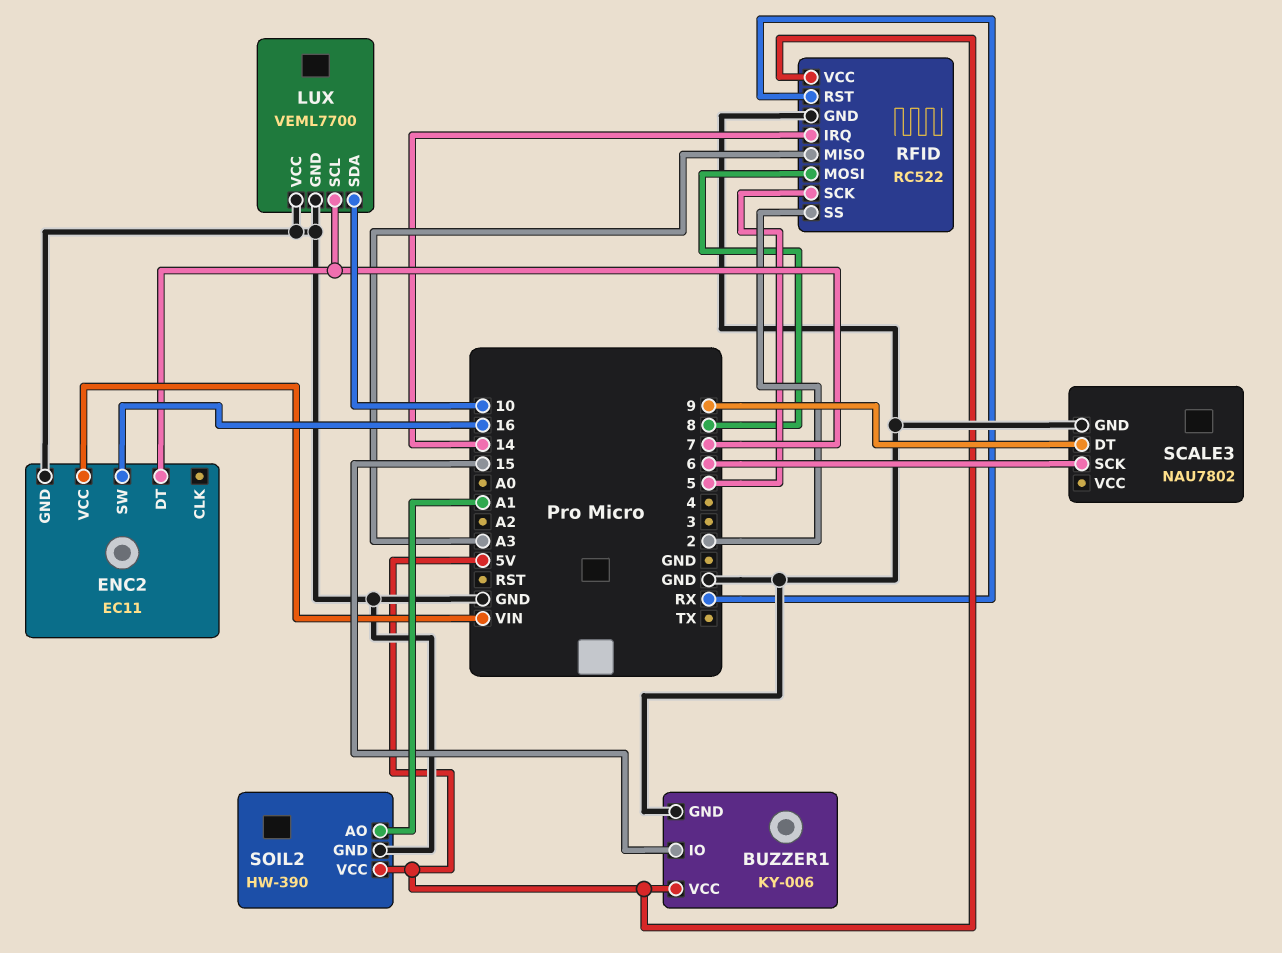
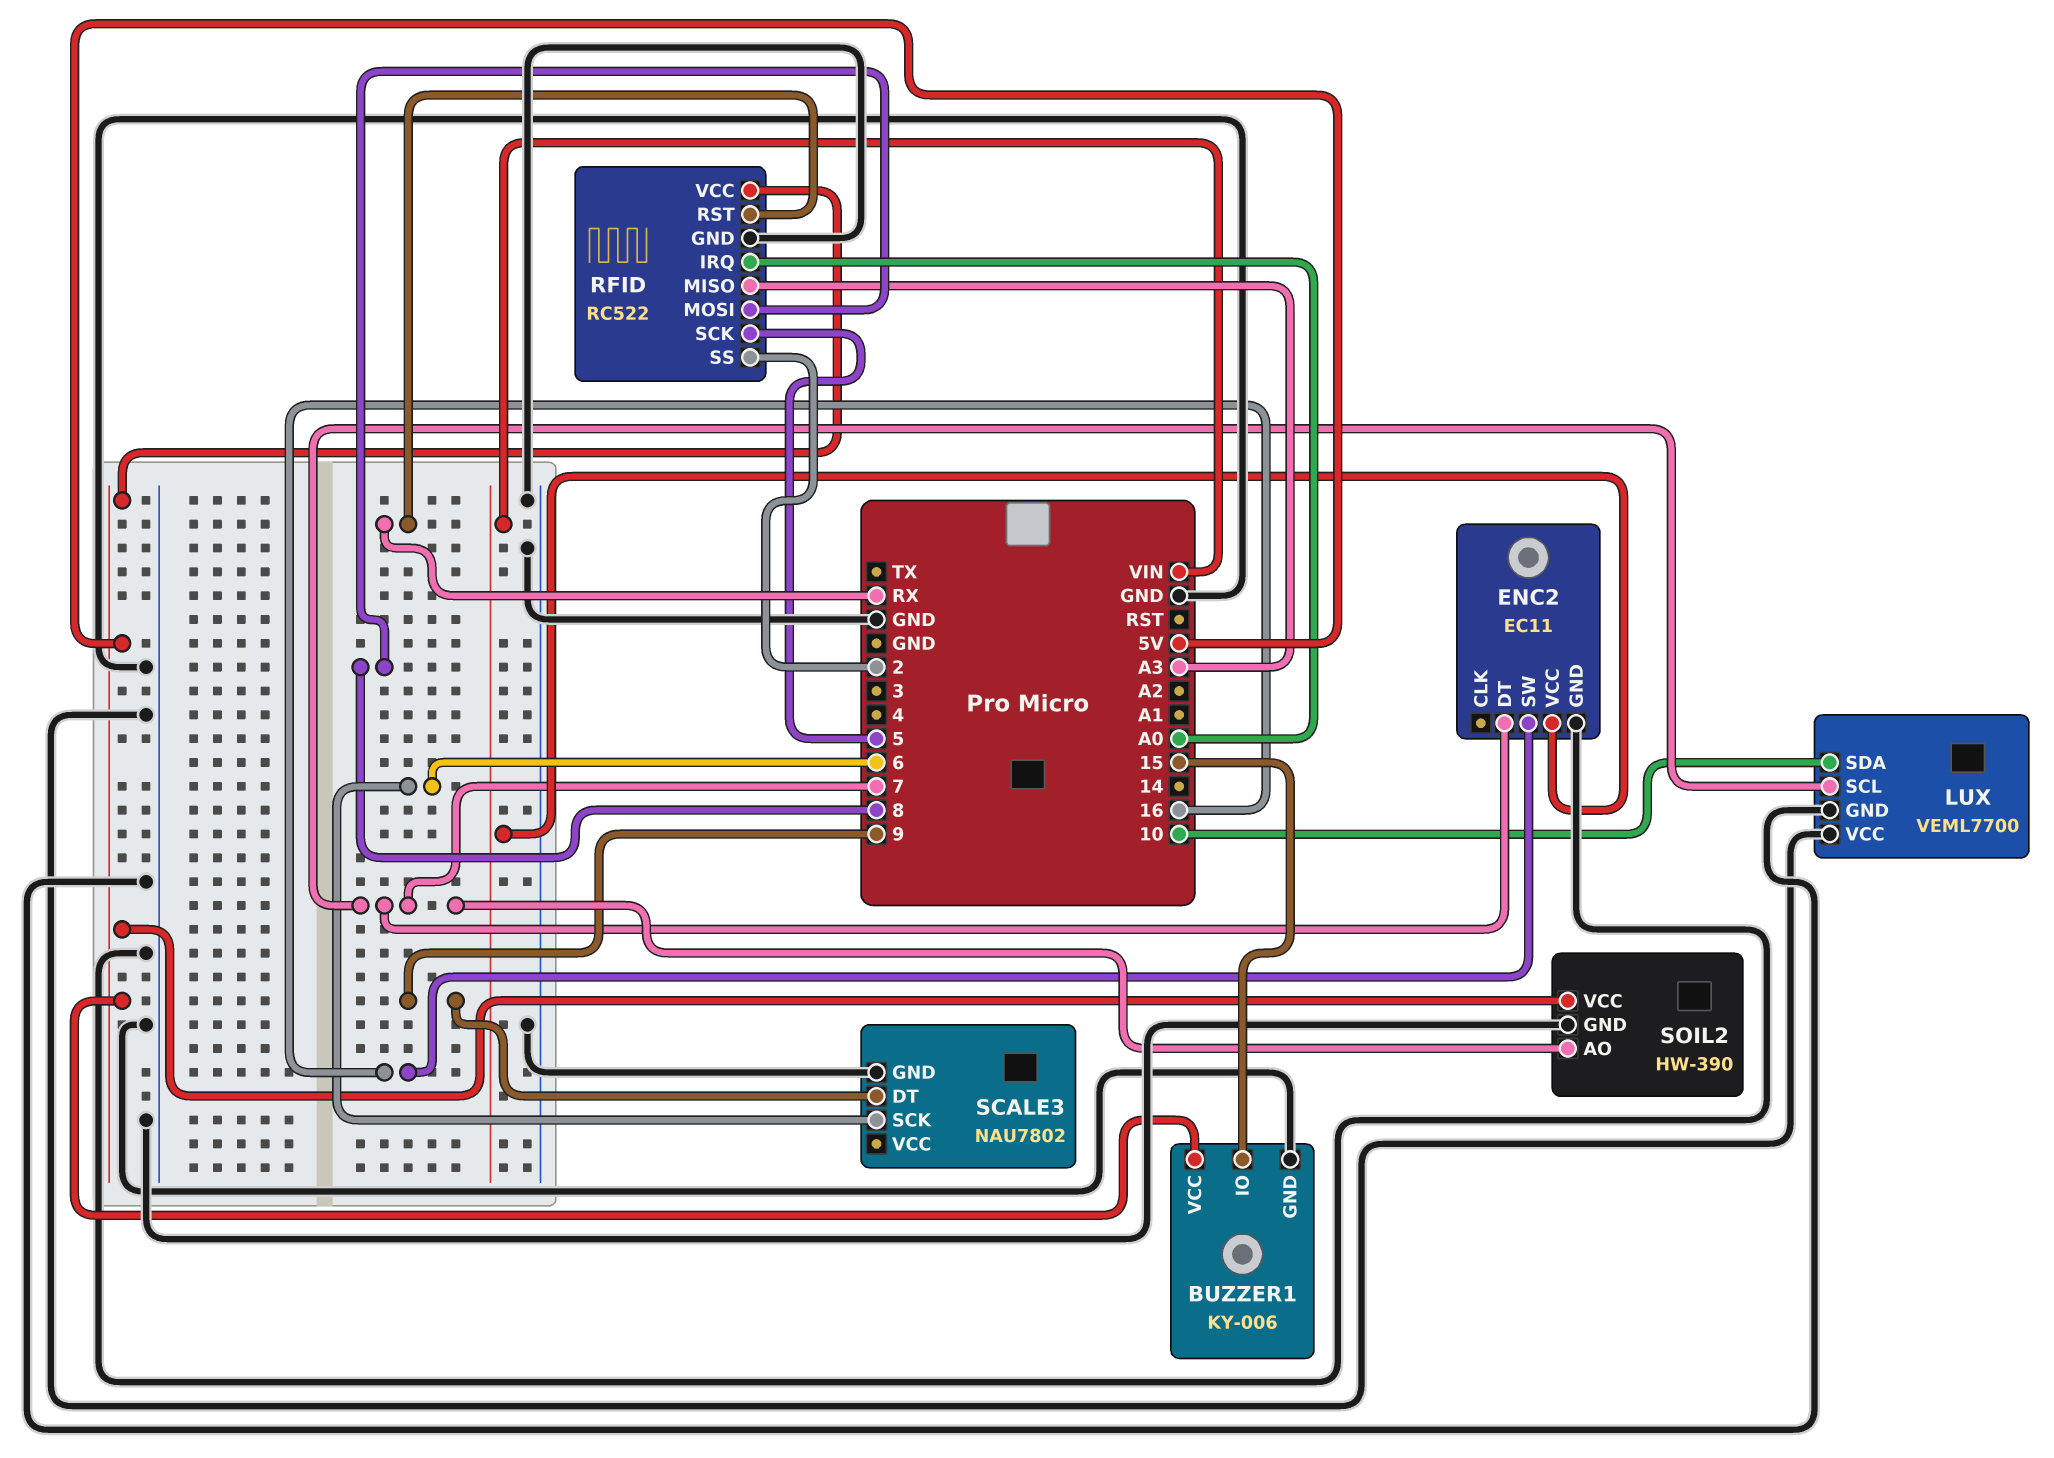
RFID pin IRQ: 14 -> A0
SOIL2 pin AO: A1 -> 7

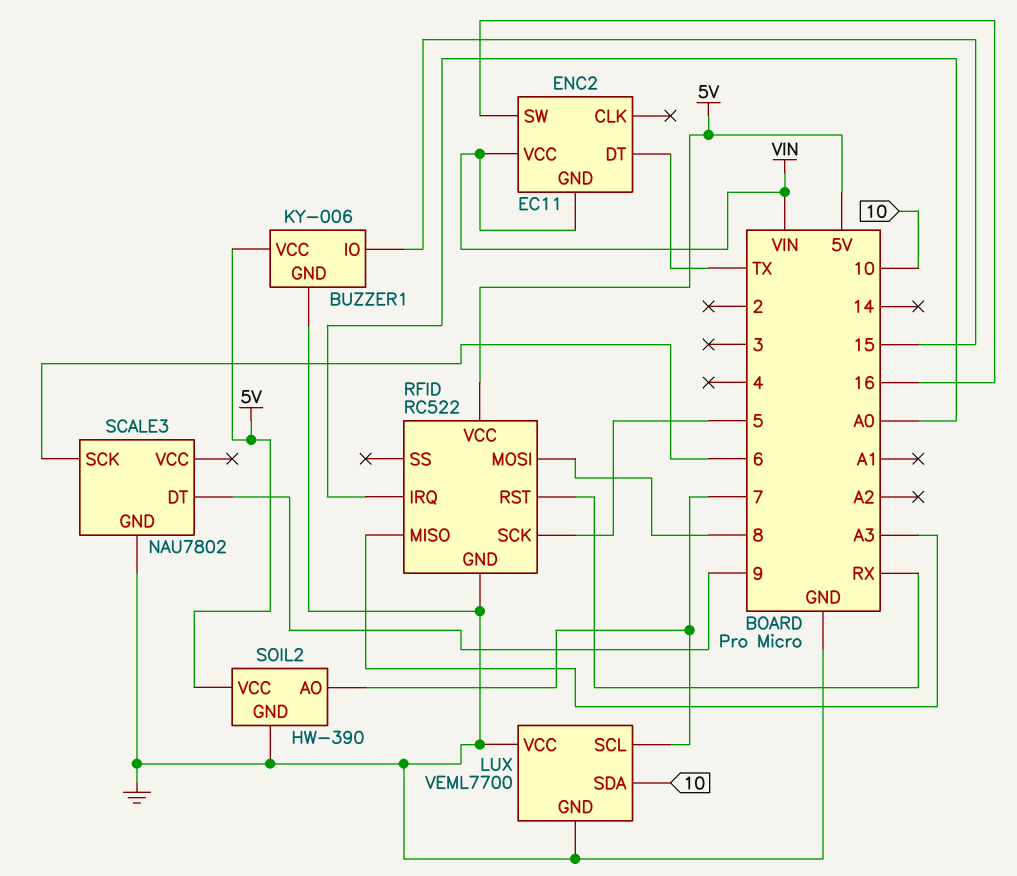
ENC2 pin DT: 7 -> TX
ENC2 pin GND: GND -> VIN
RFID pin SS: 2 -> none

